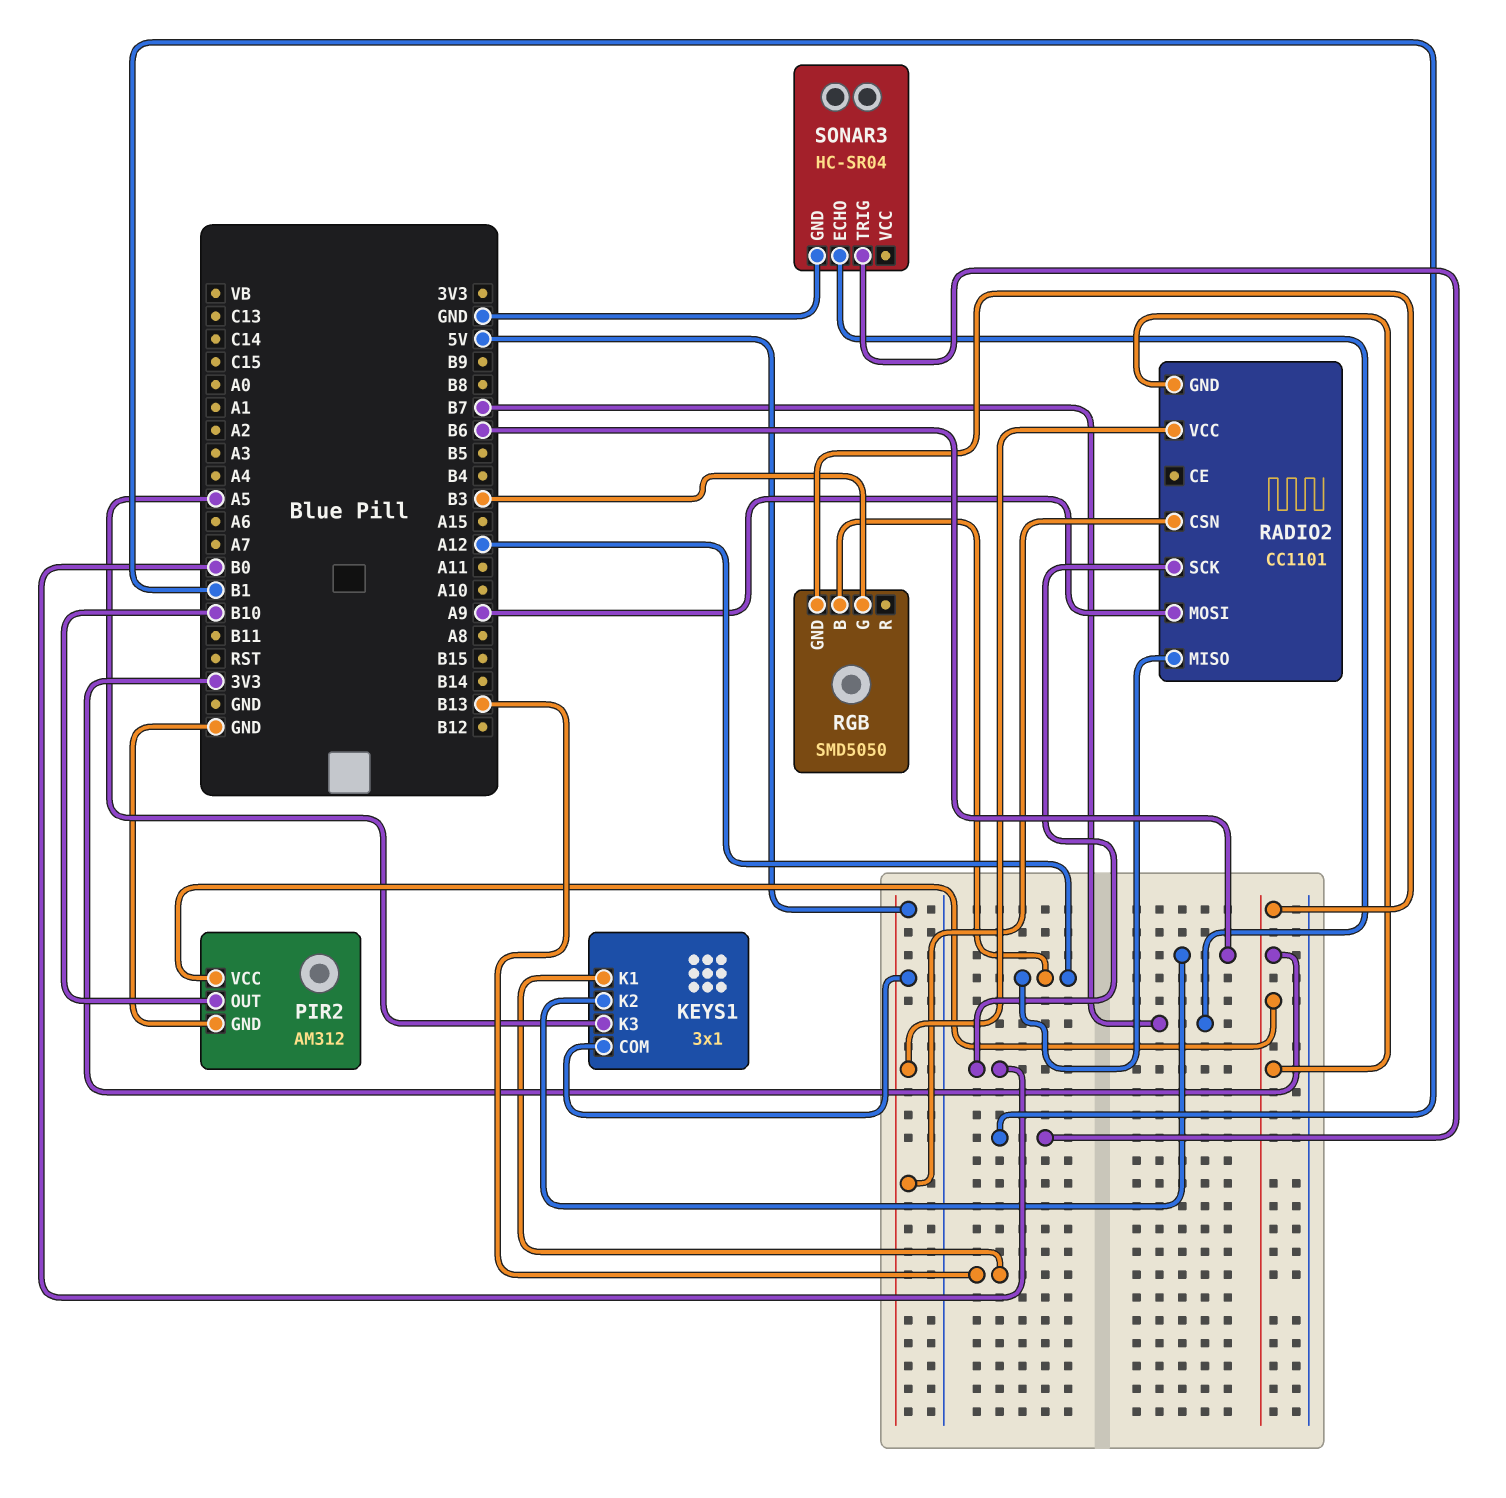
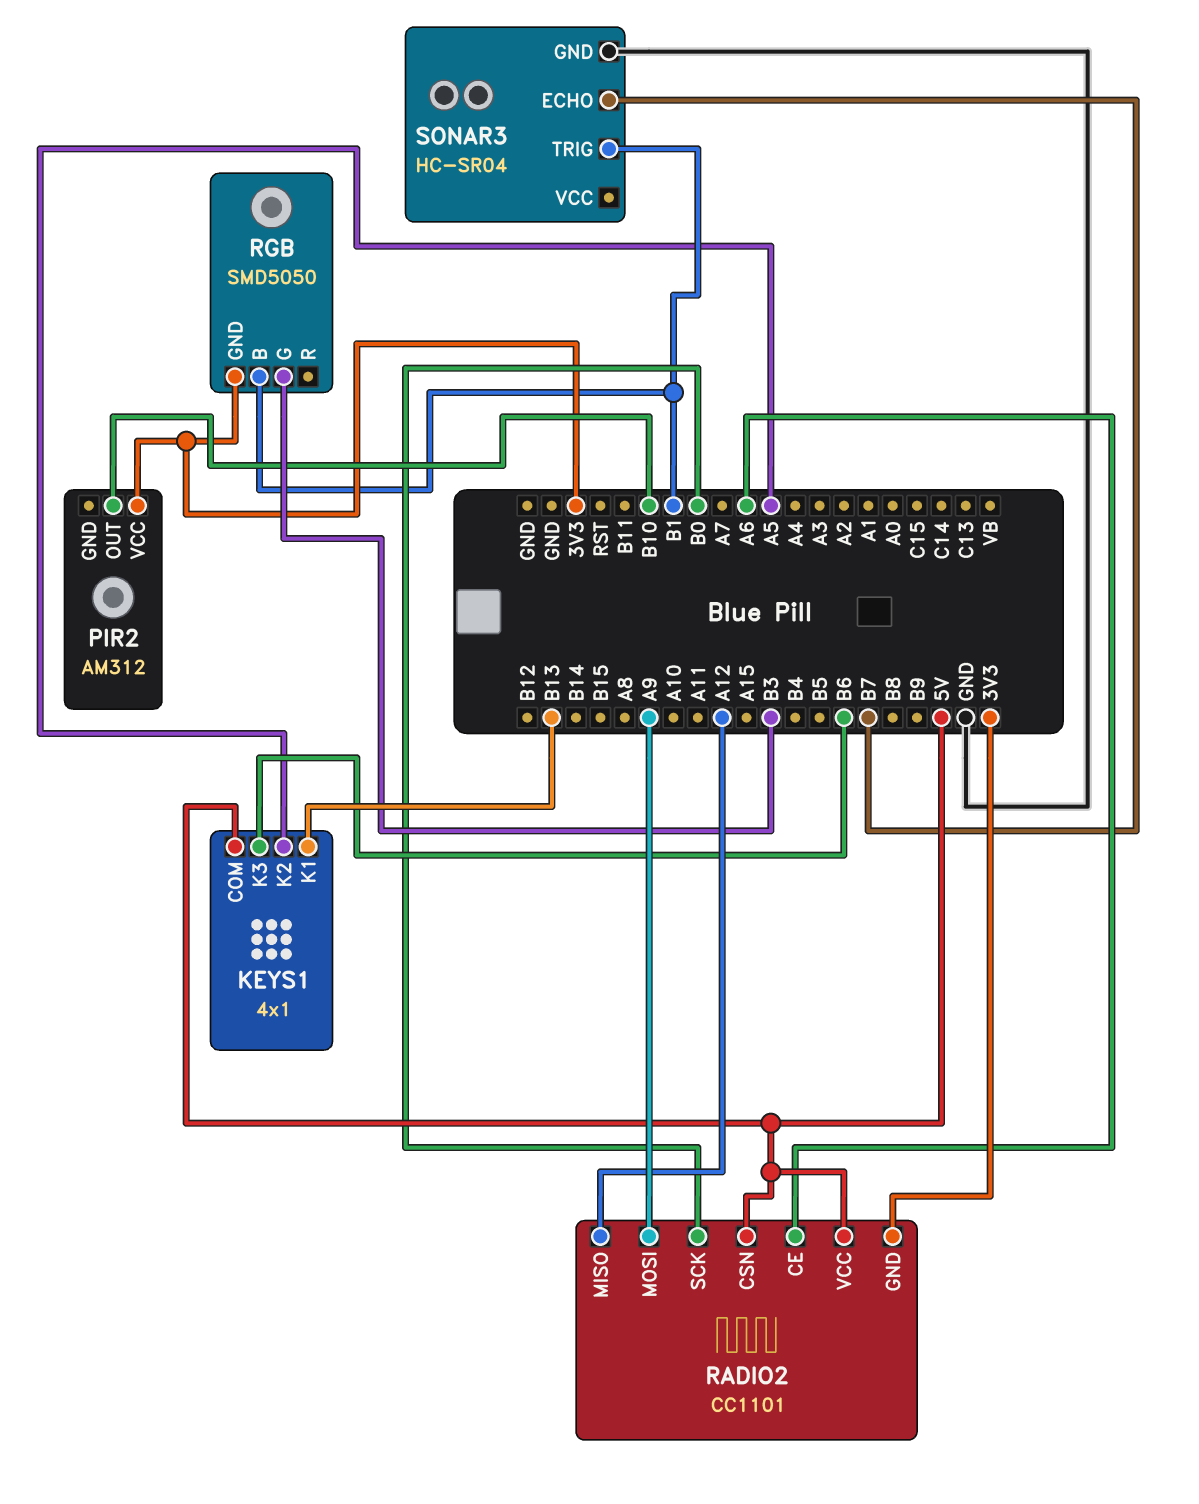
KEYS1: 3x1 -> 4x1
KEYS1 pin K2: B6 -> A5
KEYS1 pin K3: A5 -> B6
PIR2 pin GND: GND -> none
RADIO2 pin CE: none -> A6
RGB pin B: A12 -> B1

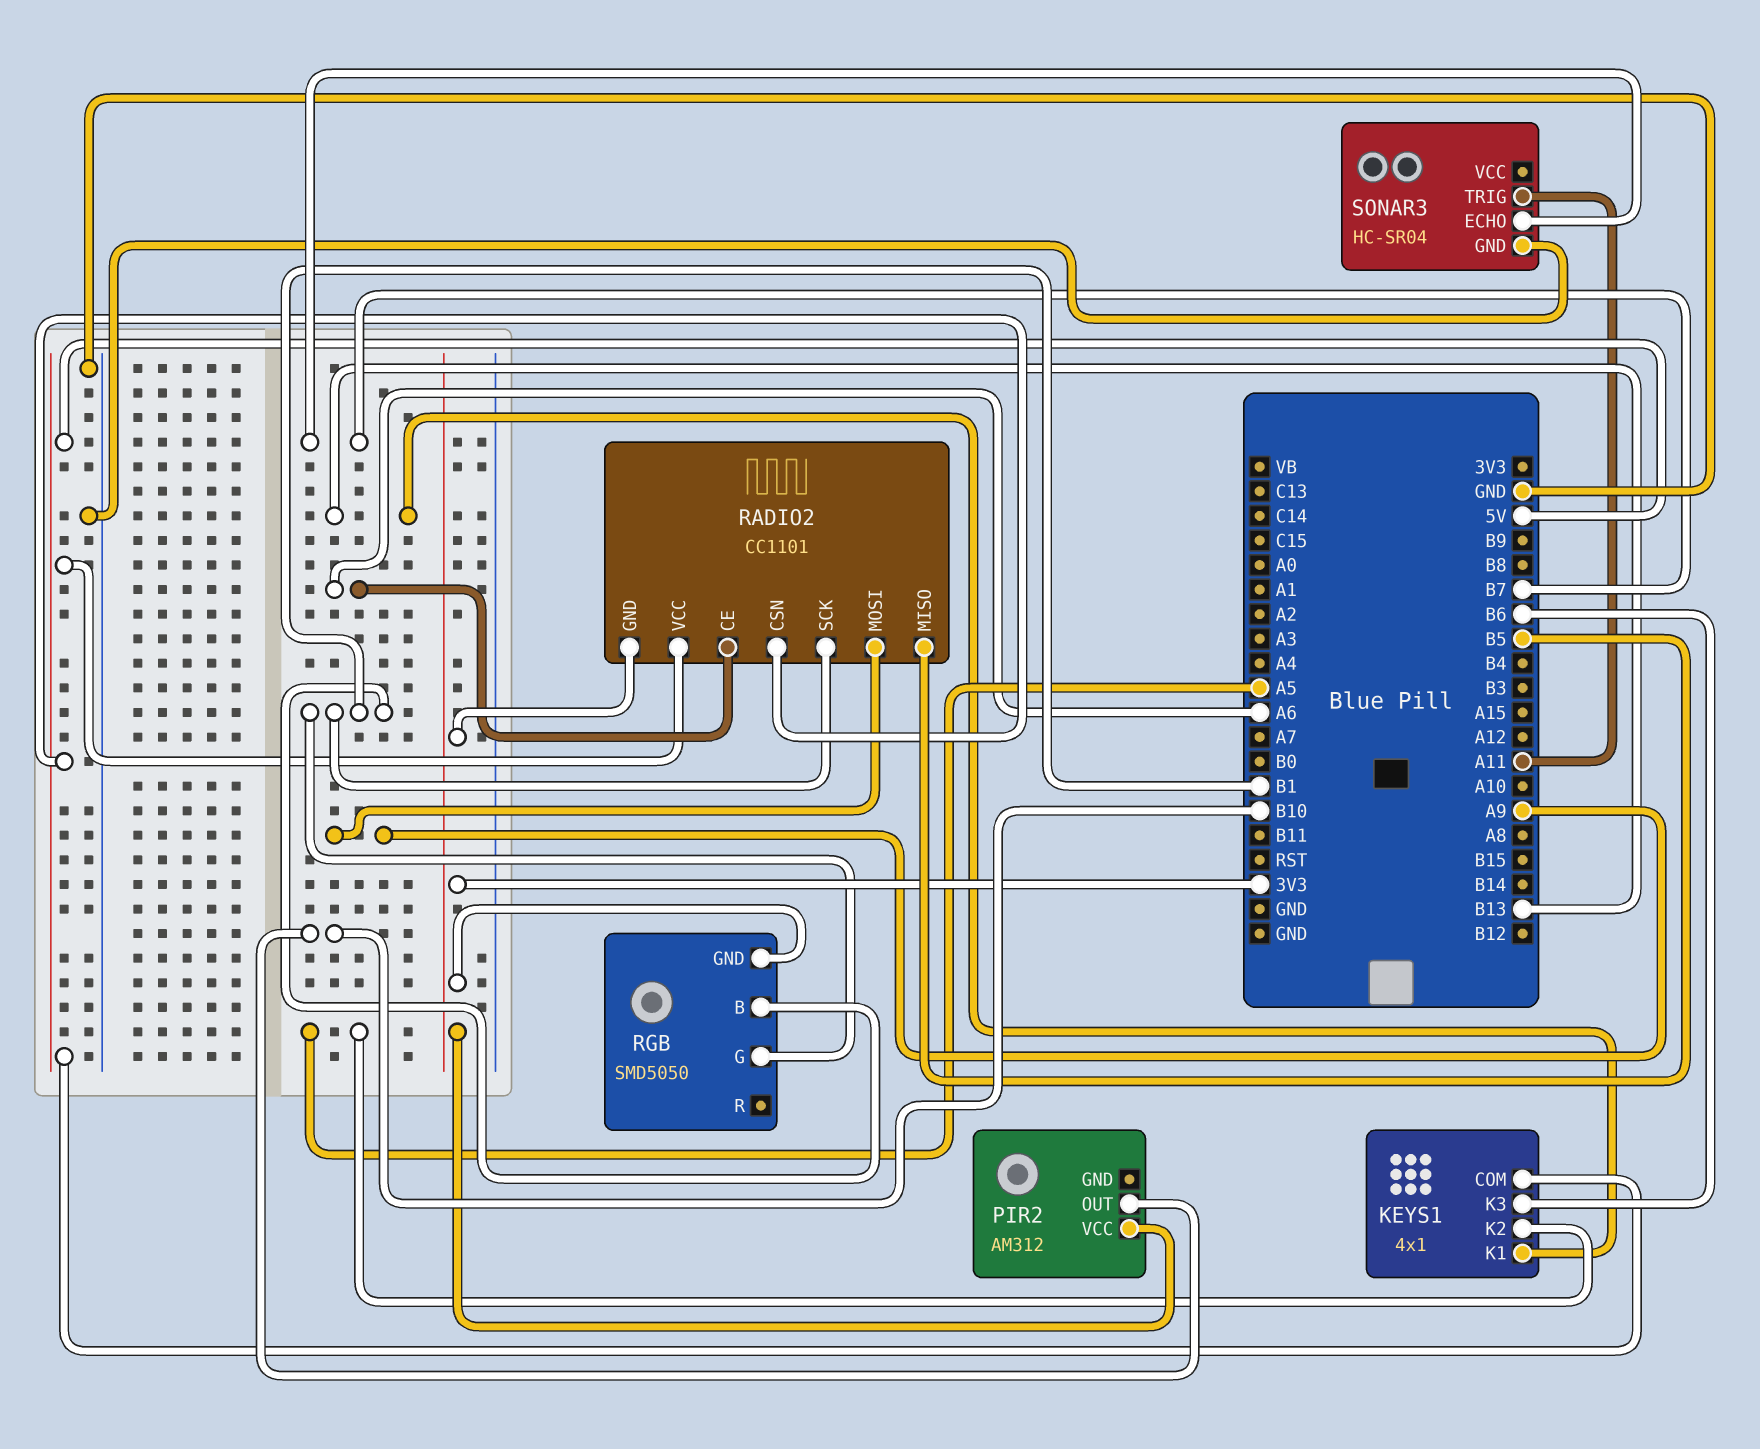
RADIO2 pin MISO: A12 -> B5
RADIO2 pin SCK: B0 -> B1
RGB pin G: B3 -> B1
SONAR3 pin TRIG: B1 -> A11

